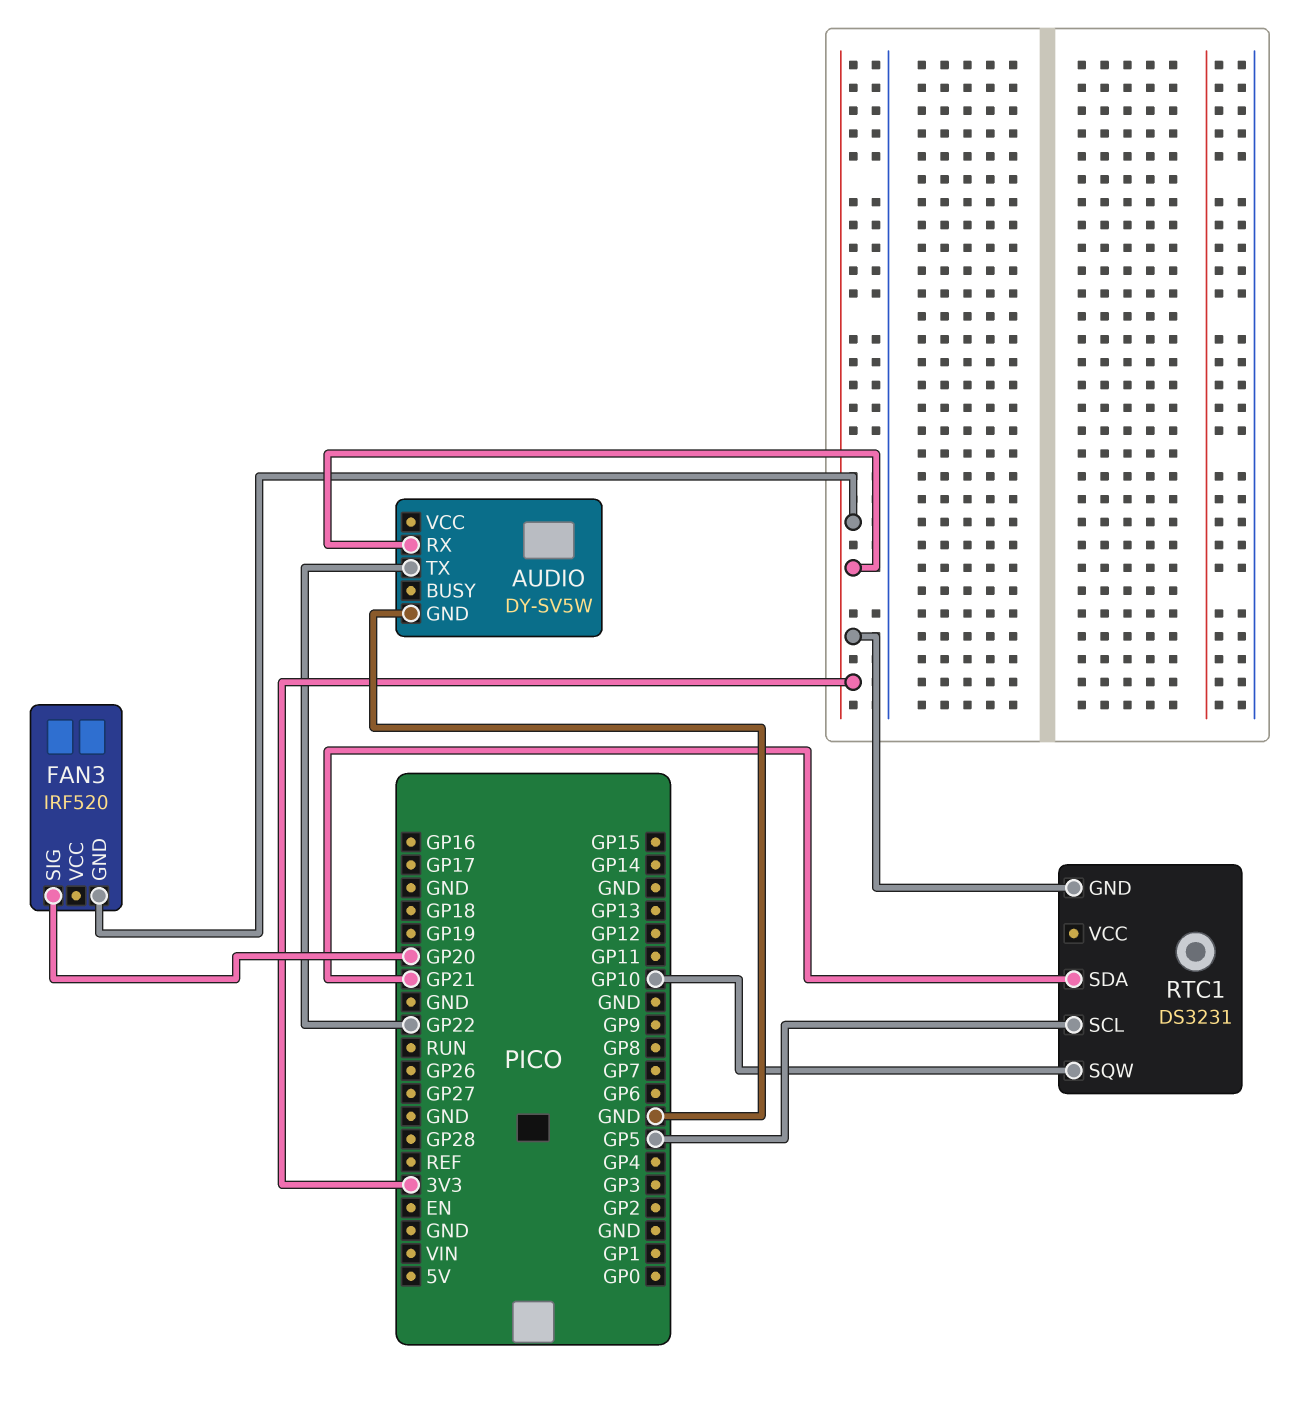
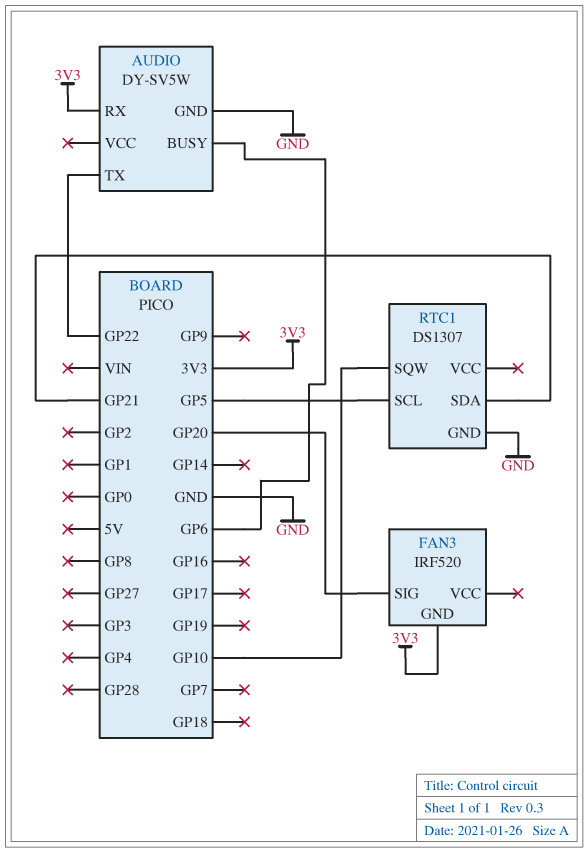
AUDIO pin BUSY: none -> GP6
RTC1: DS3231 -> DS1307
RTC1 pin GND: 3V3 -> GND

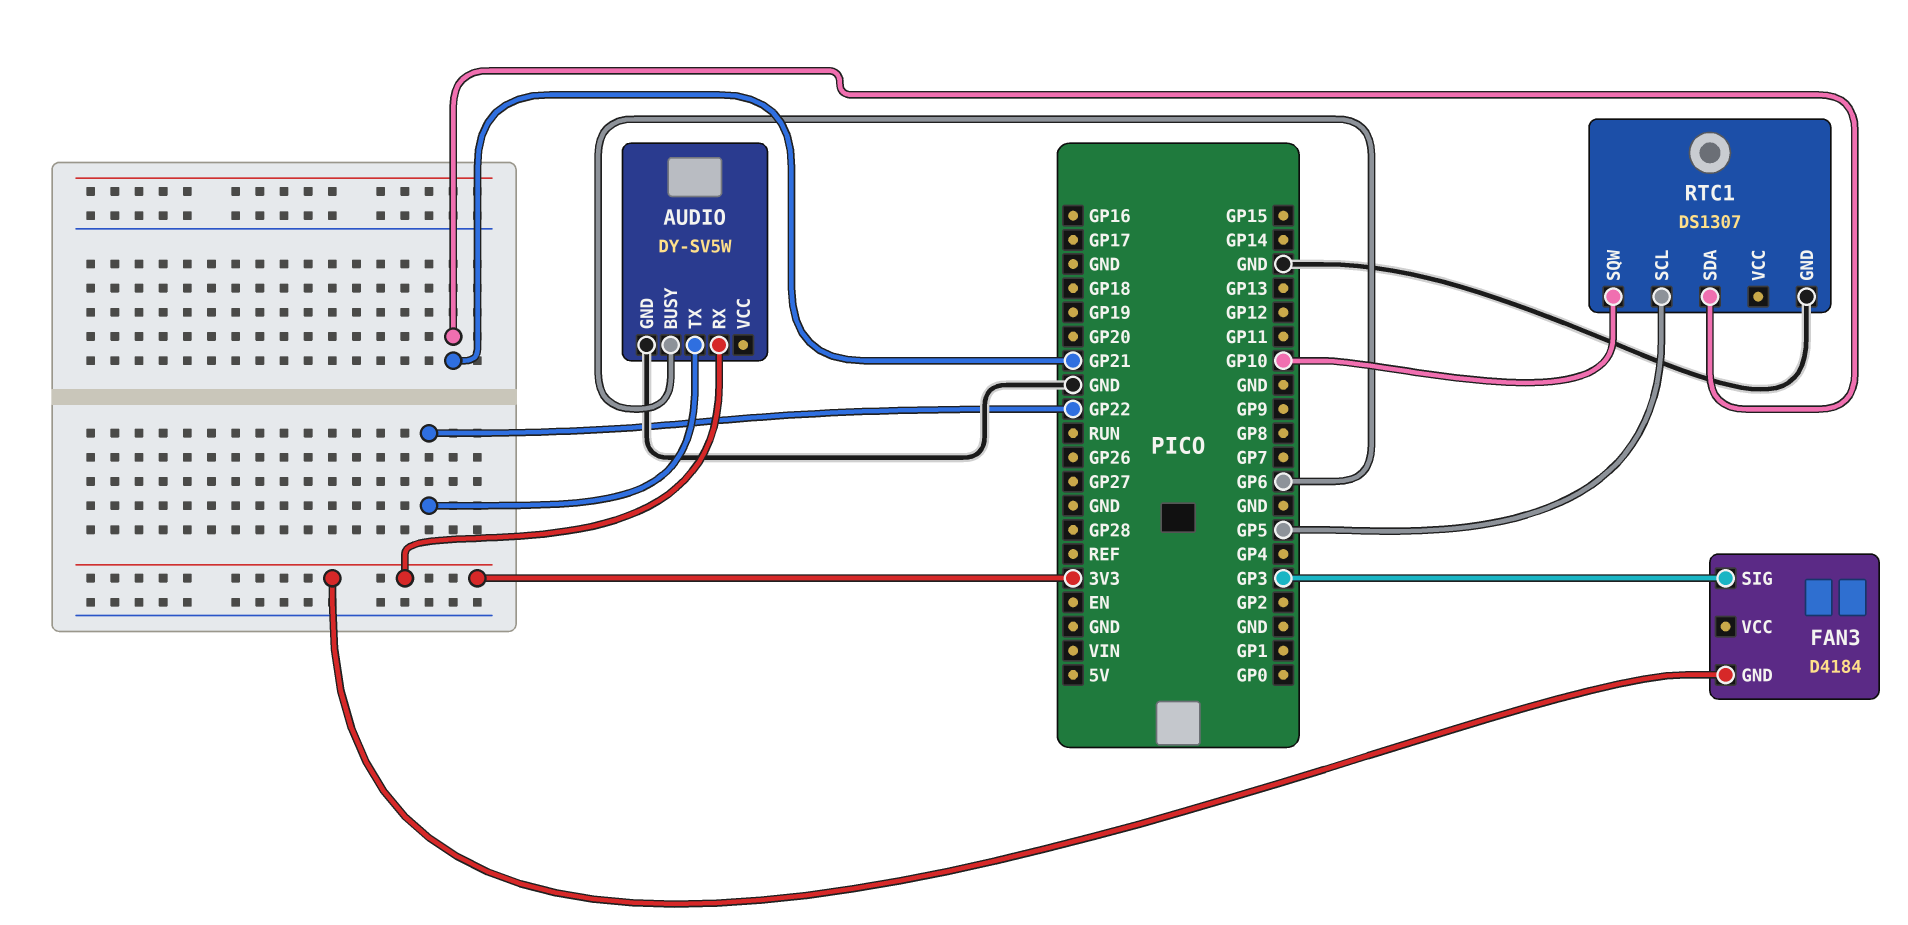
FAN3: IRF520 -> D4184
FAN3 pin SIG: GP20 -> GP3

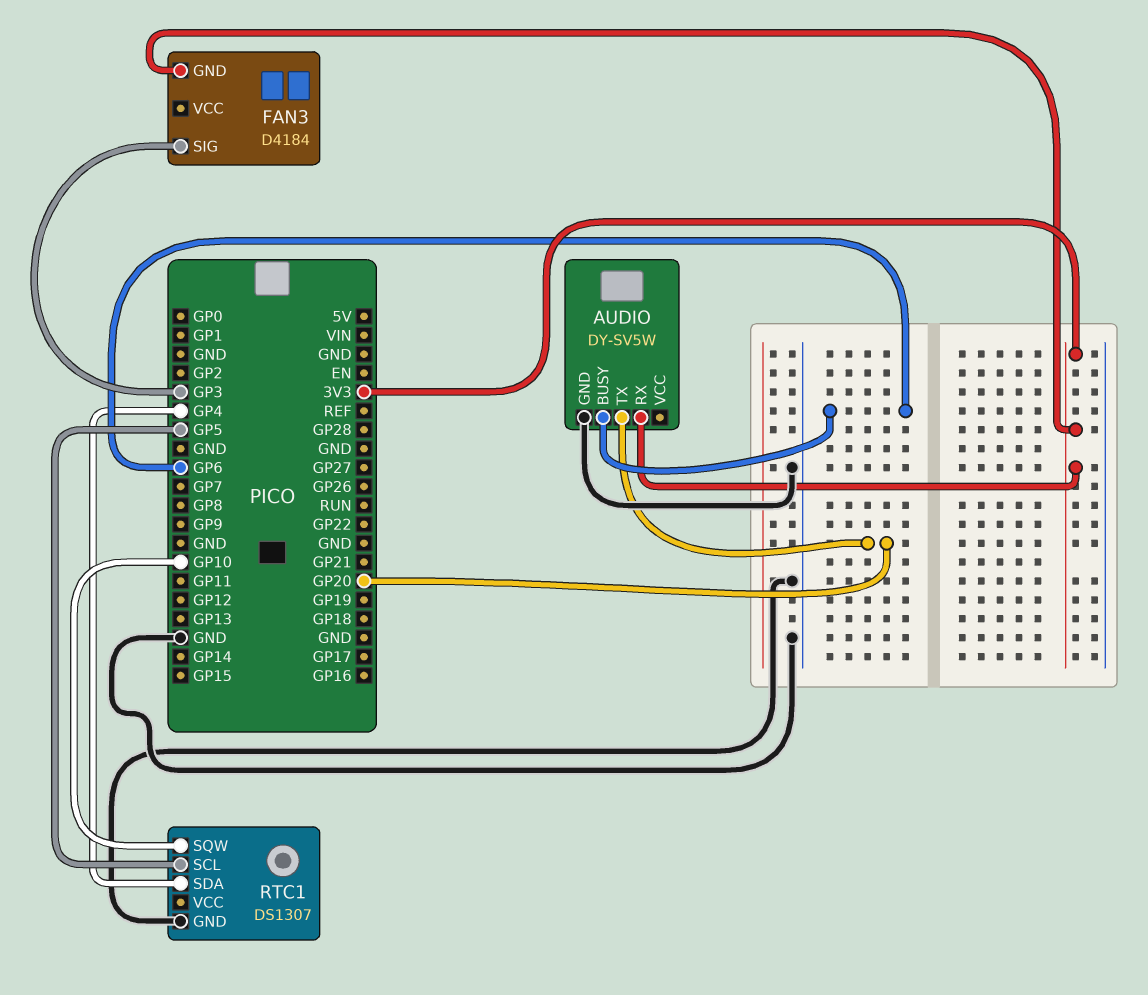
AUDIO pin TX: GP22 -> GP20
RTC1 pin SDA: GP21 -> GP4

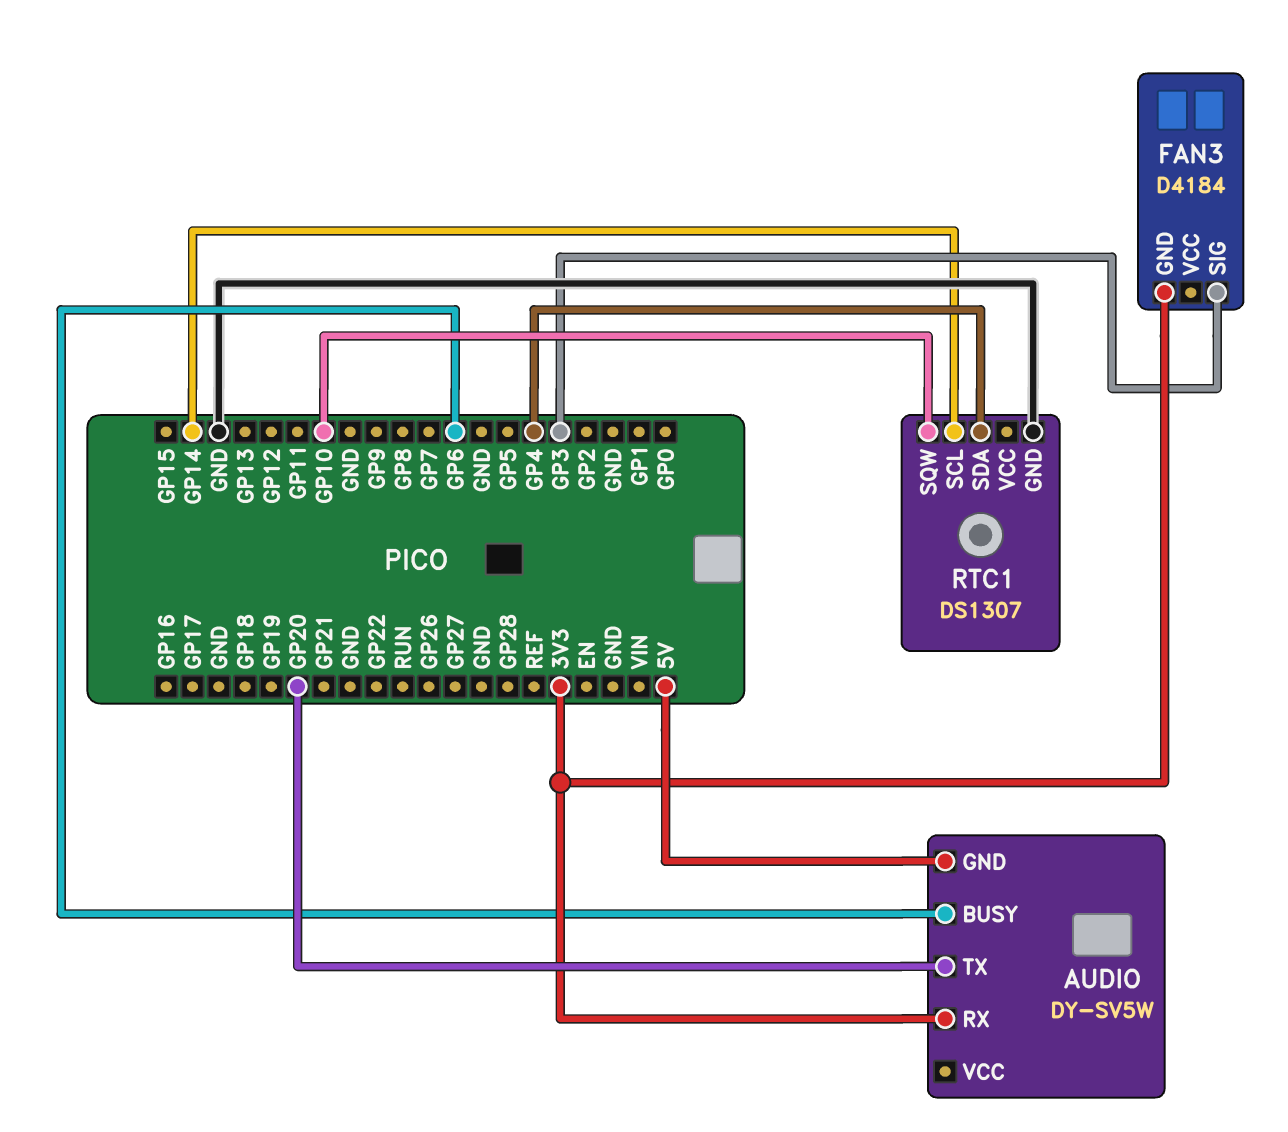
AUDIO pin GND: GND -> 5V
RTC1 pin SCL: GP5 -> GP14

